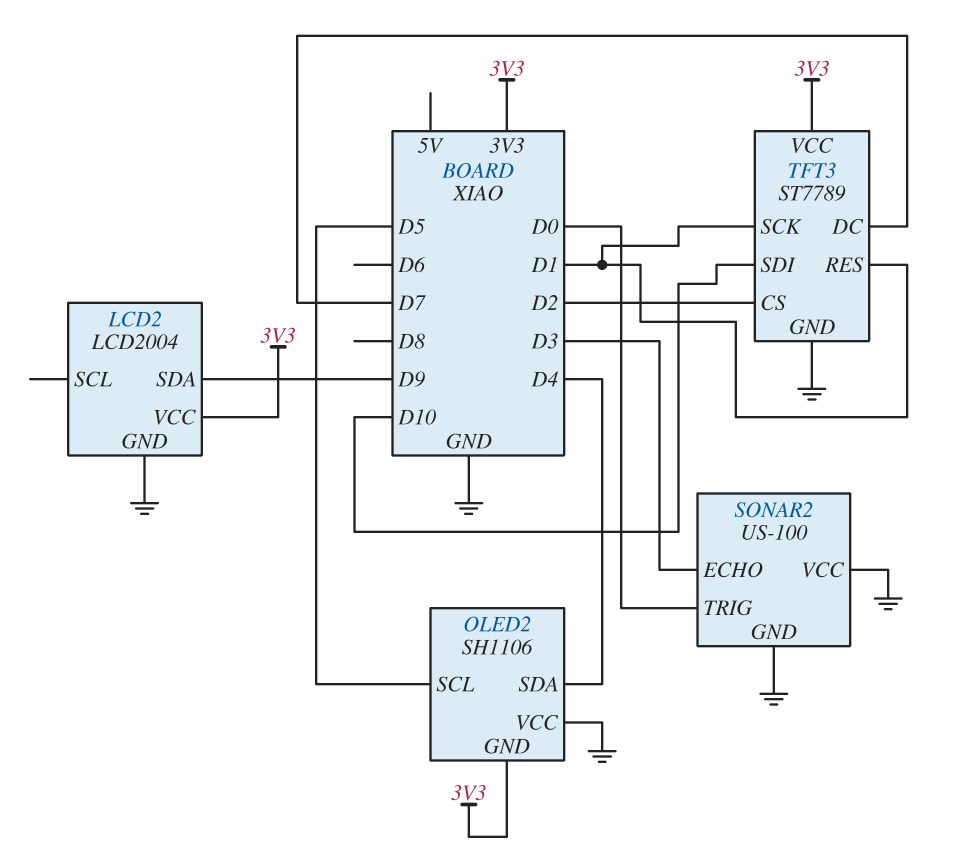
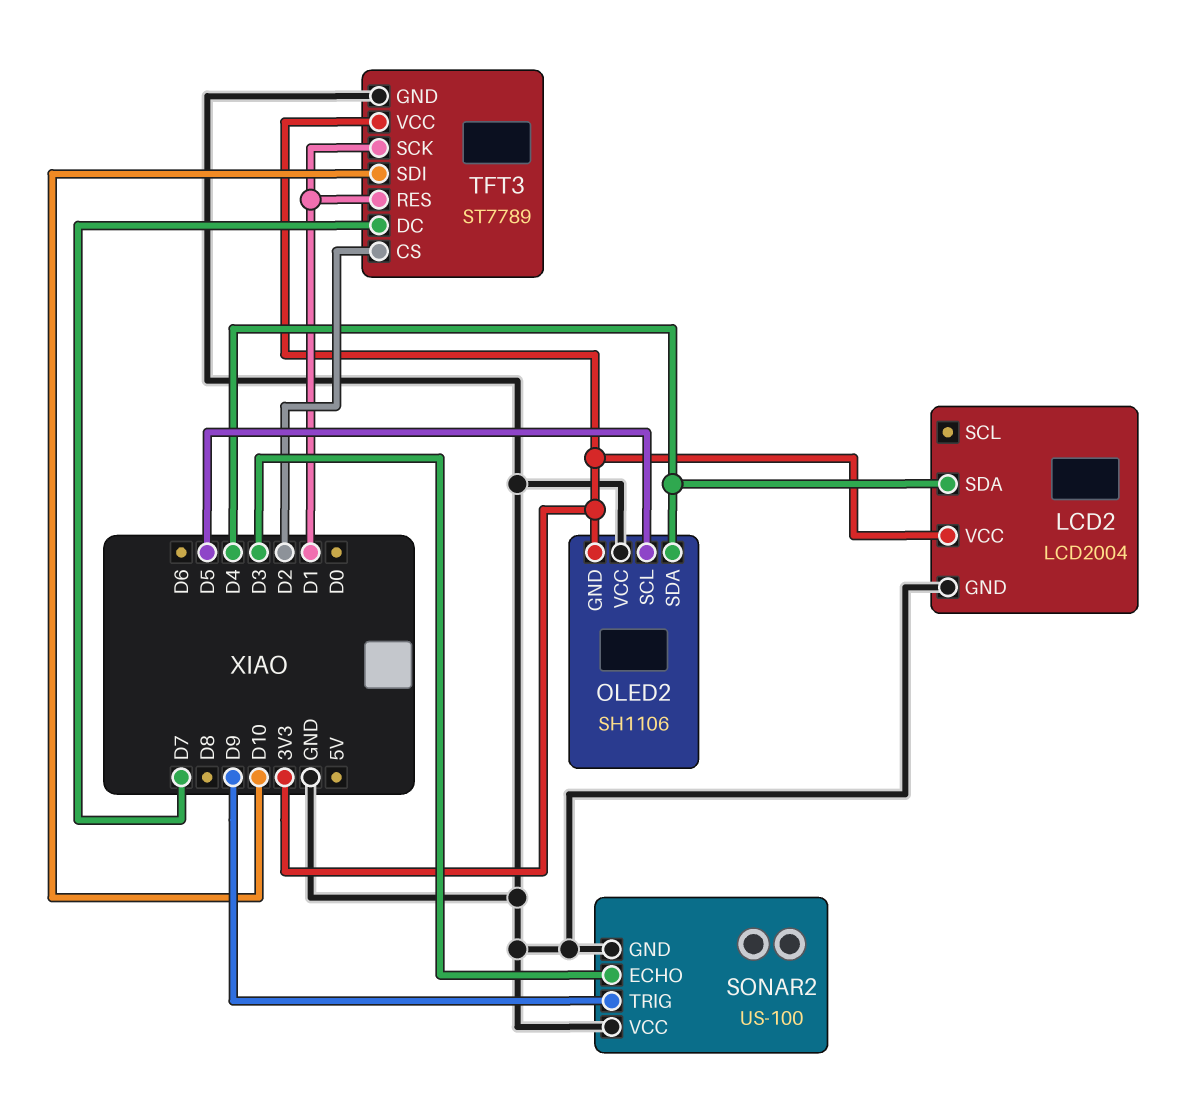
LCD2 pin SDA: D9 -> D4
SONAR2 pin TRIG: D0 -> D9

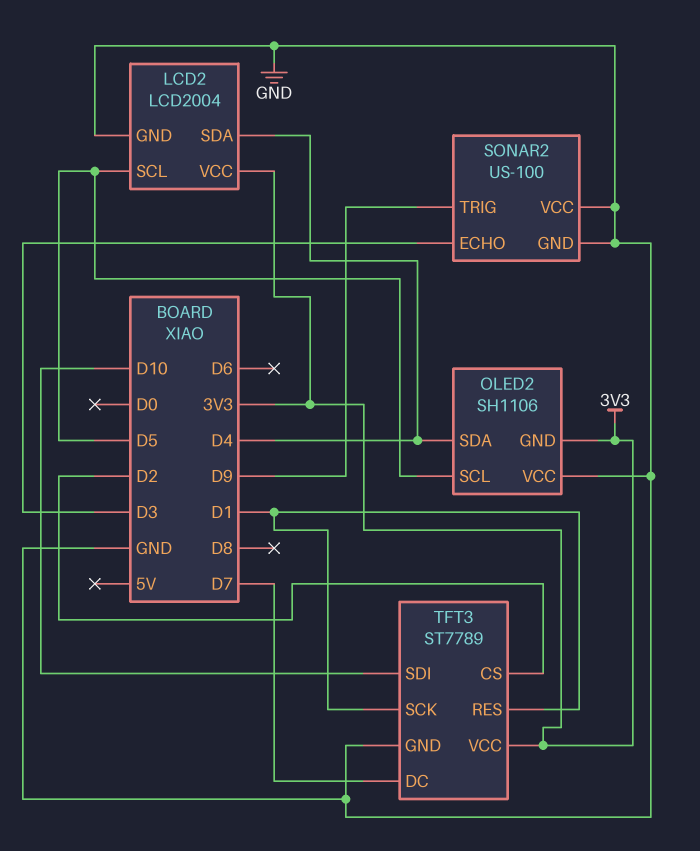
LCD2 pin SCL: none -> D5

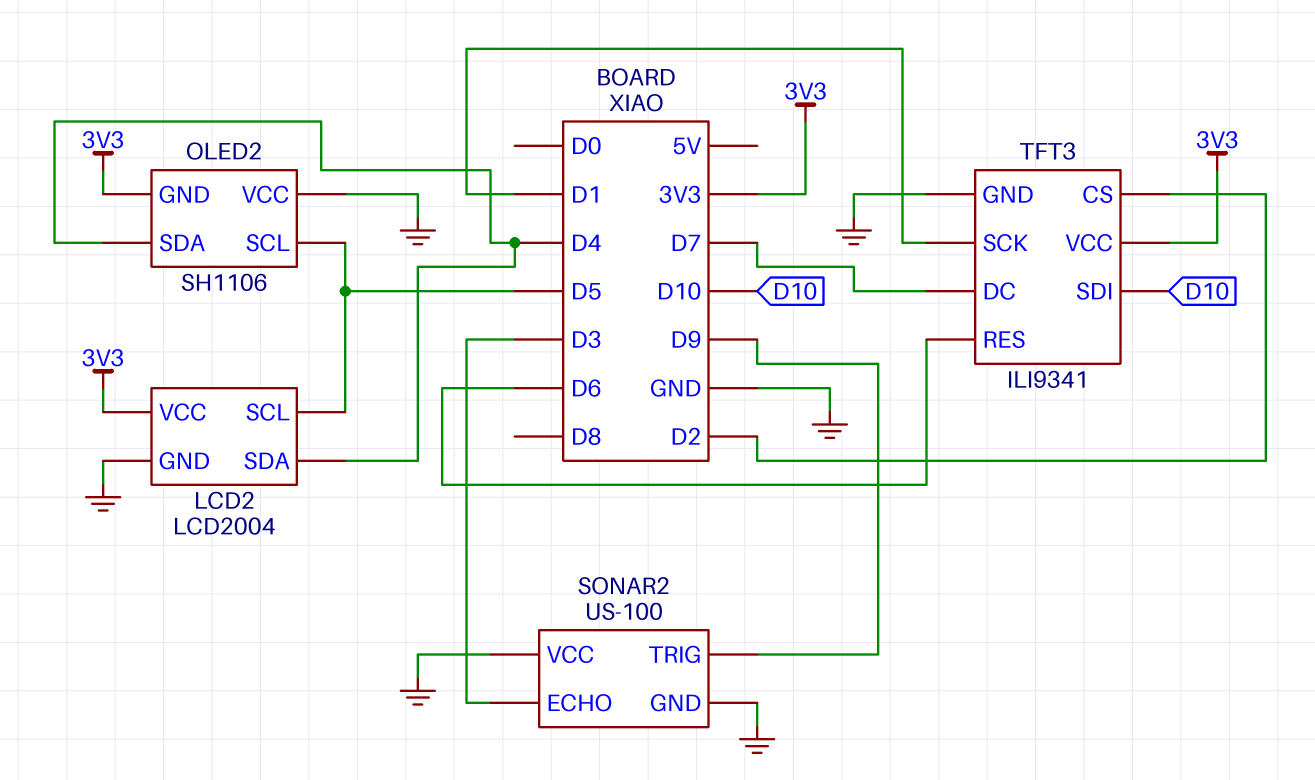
TFT3: ST7789 -> ILI9341
TFT3 pin RES: D1 -> D6

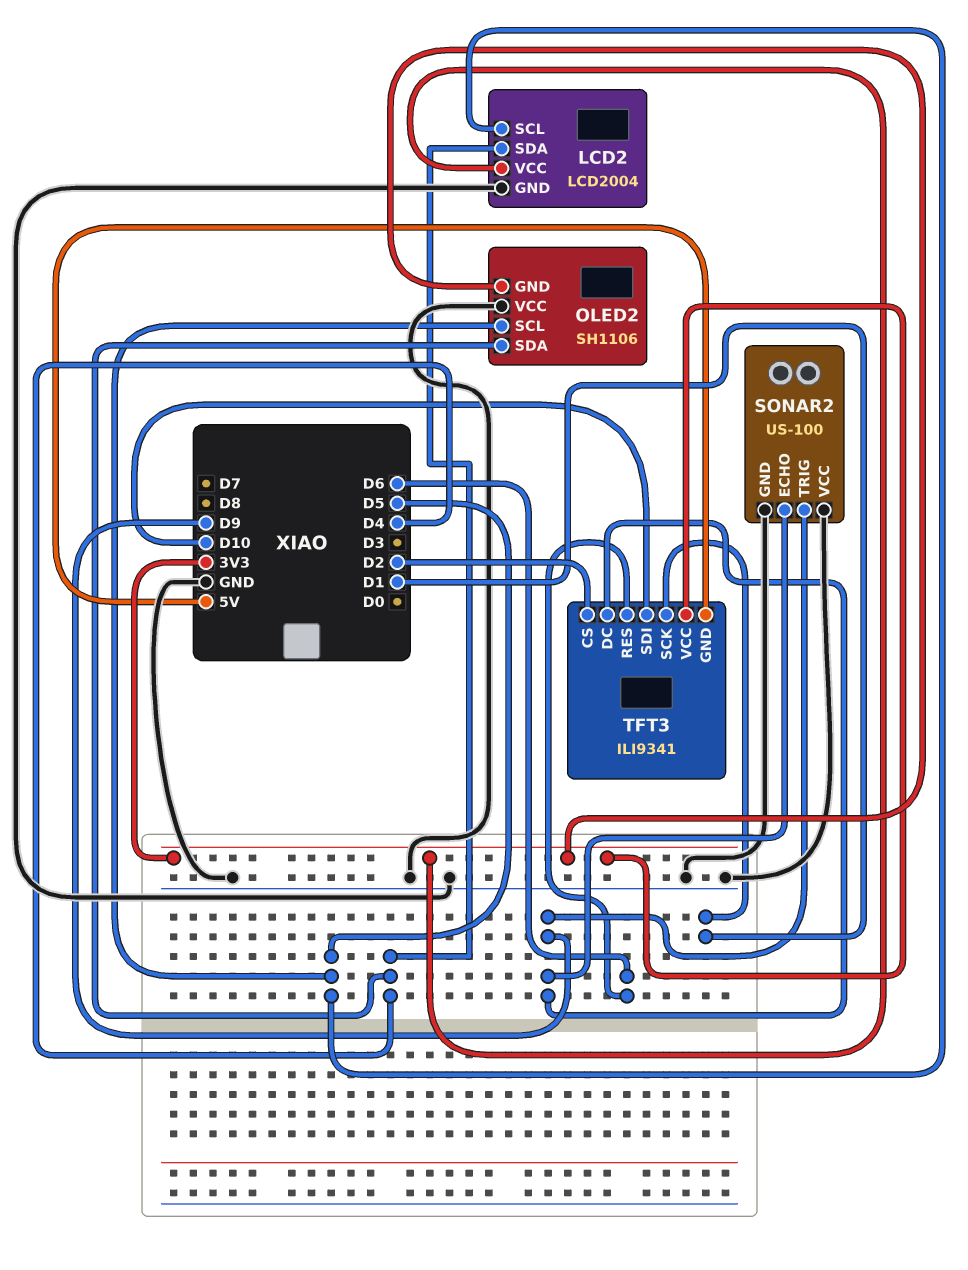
SONAR2 pin ECHO: D3 -> D9
TFT3 pin DC: D7 -> D9
TFT3 pin GND: GND -> 5V

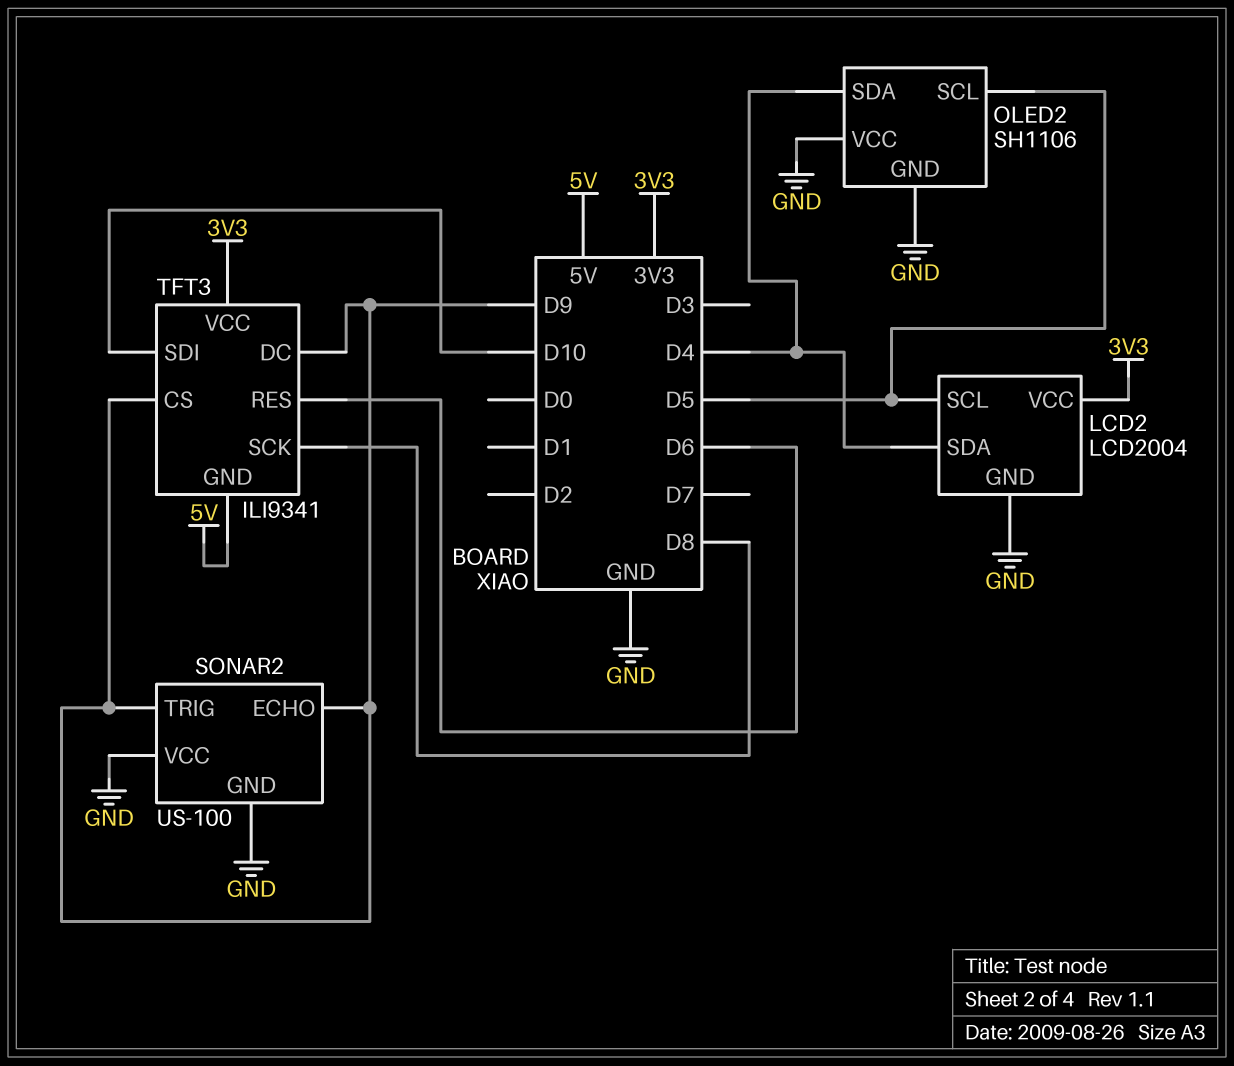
OLED2 pin GND: 3V3 -> GND
TFT3 pin CS: D2 -> D9
TFT3 pin SCK: D1 -> D8

